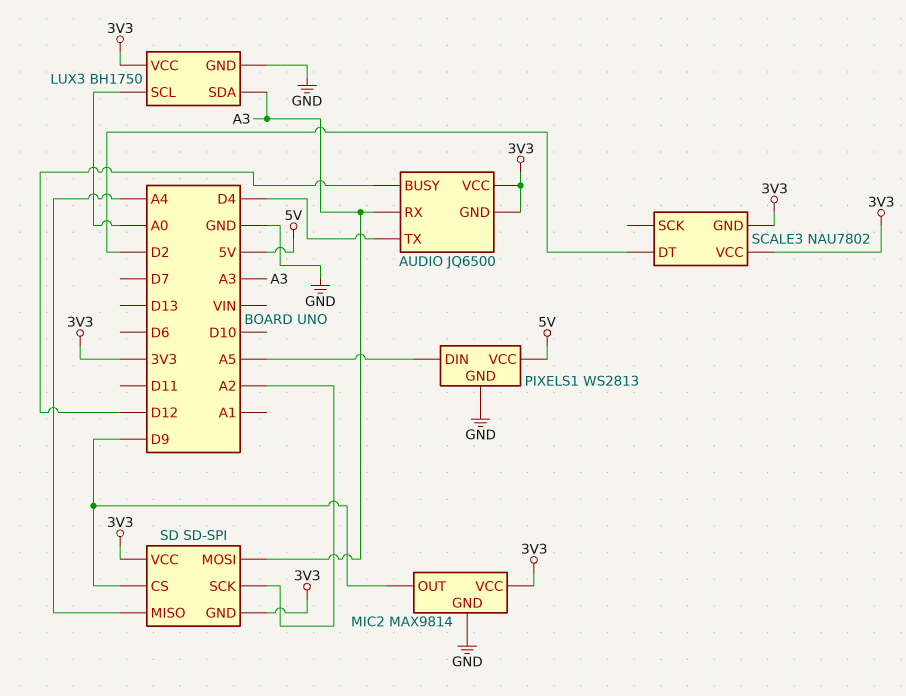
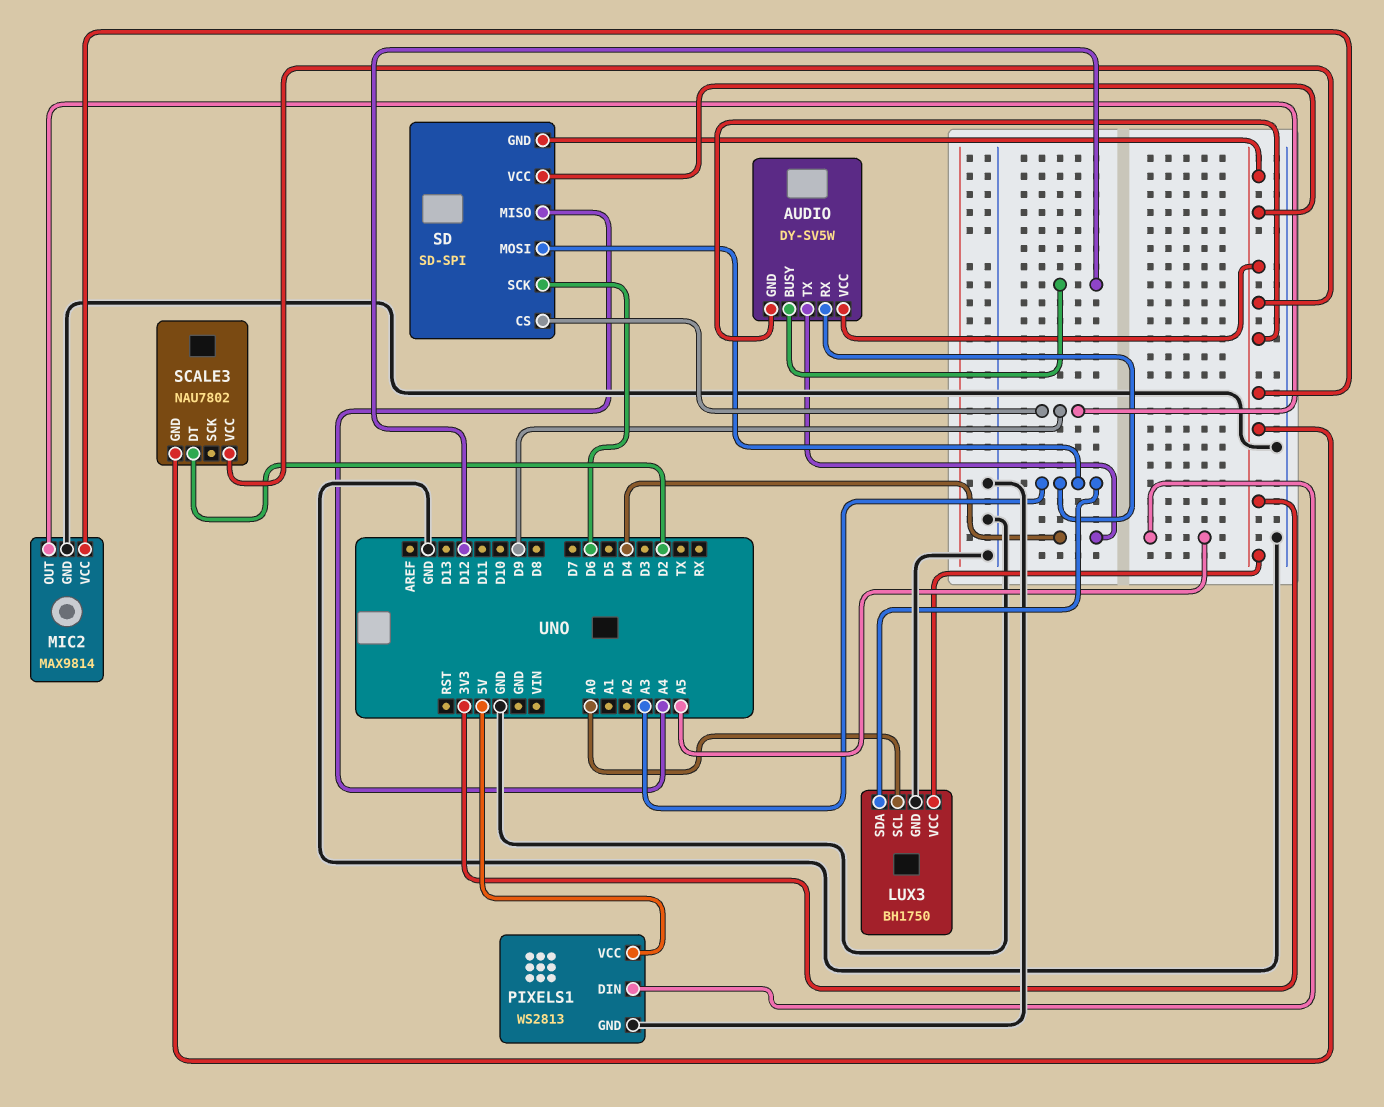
AUDIO: JQ6500 -> DY-SV5W
SD pin SCK: A2 -> D6

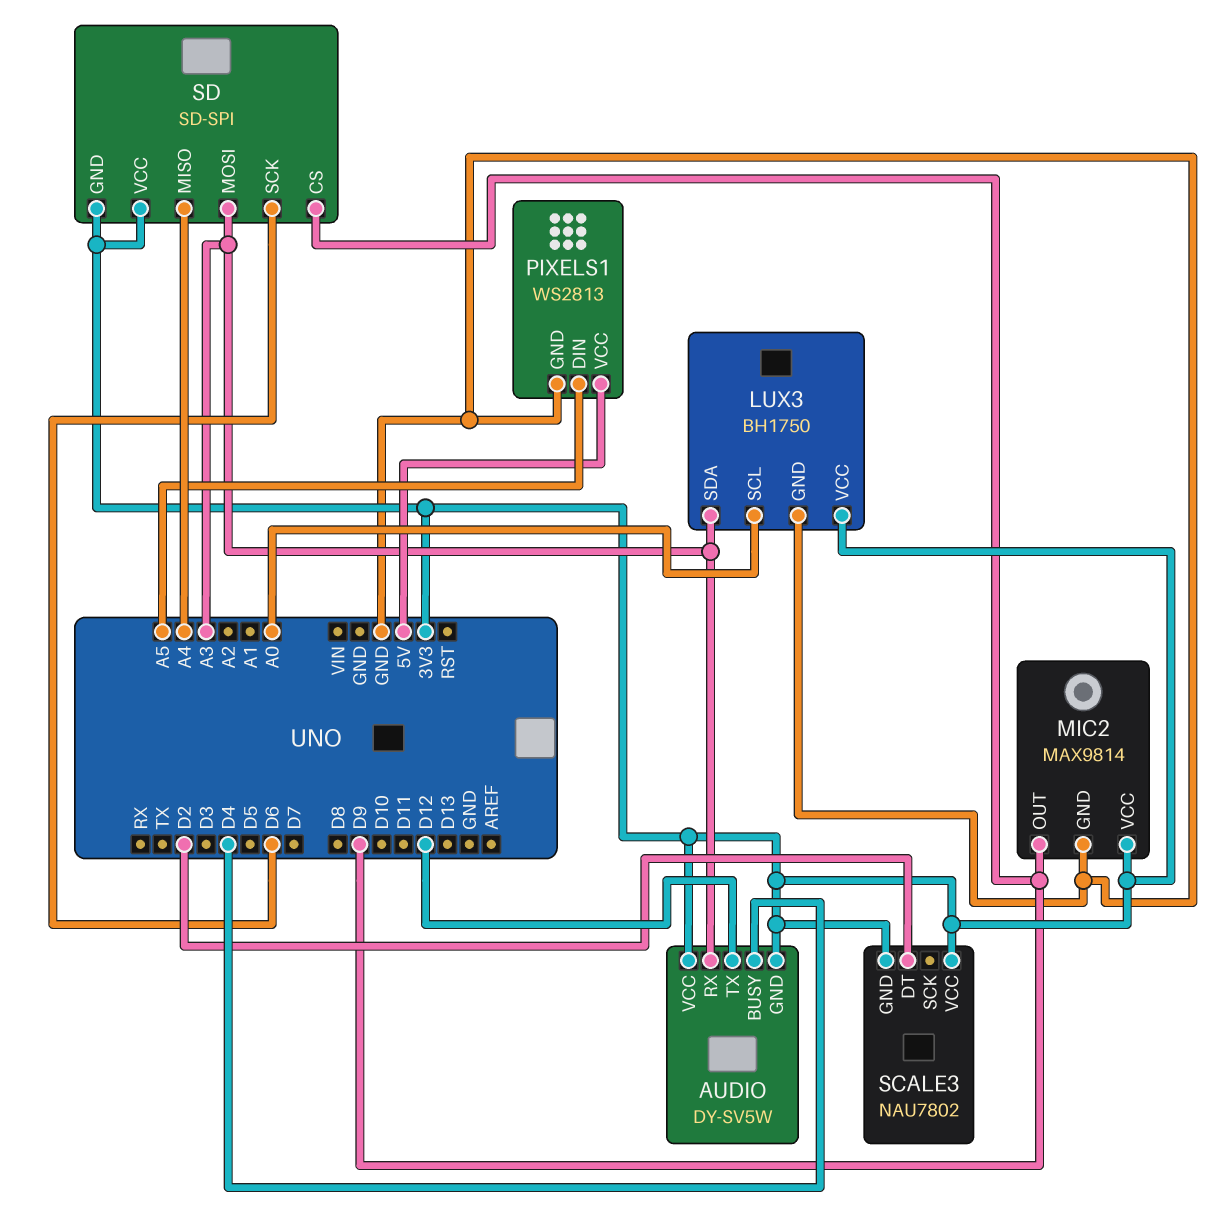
AUDIO pin BUSY: D12 -> D4
AUDIO pin TX: D4 -> D12

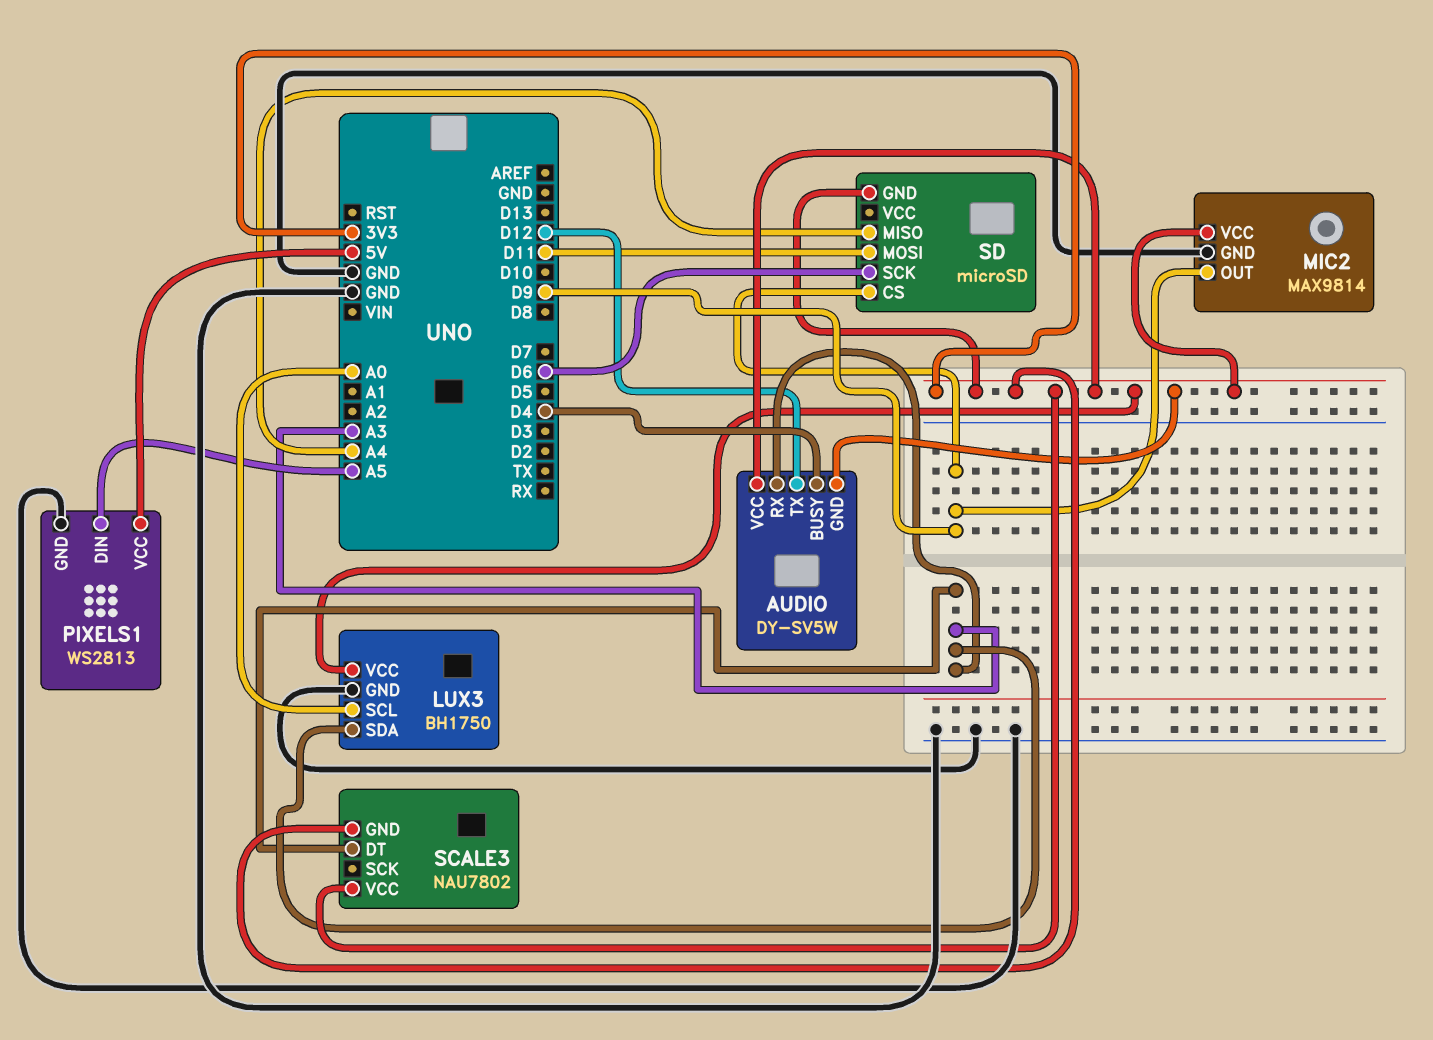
SCALE3 pin DT: D2 -> A3
SD: SD-SPI -> microSD
SD pin MOSI: A3 -> D11
SD pin VCC: 3V3 -> none

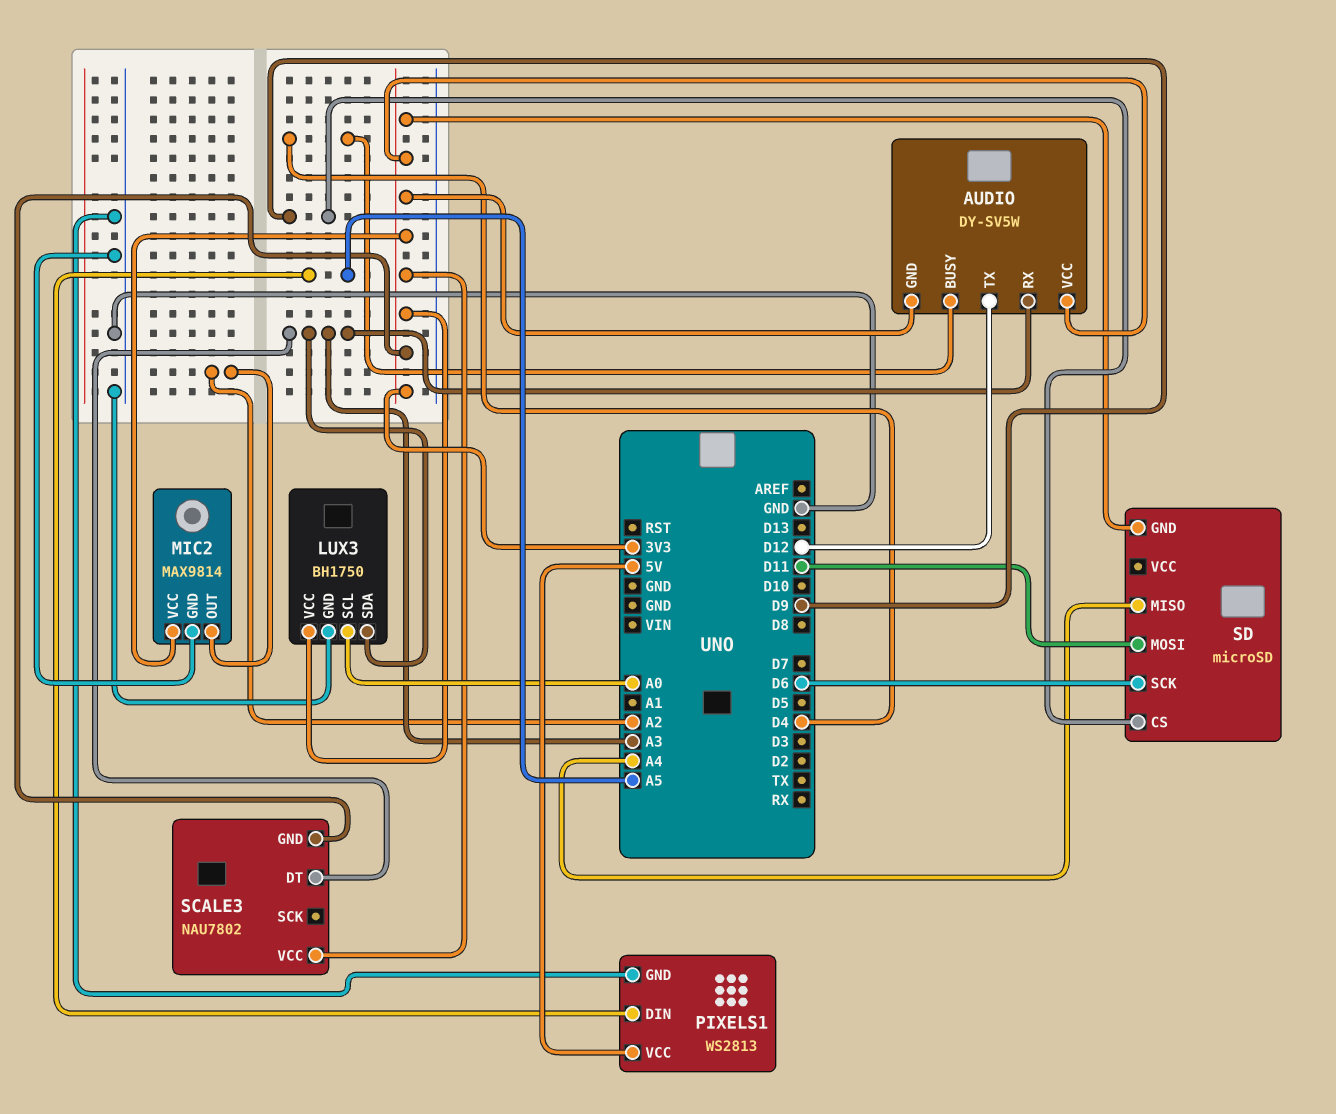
MIC2 pin OUT: D9 -> A2

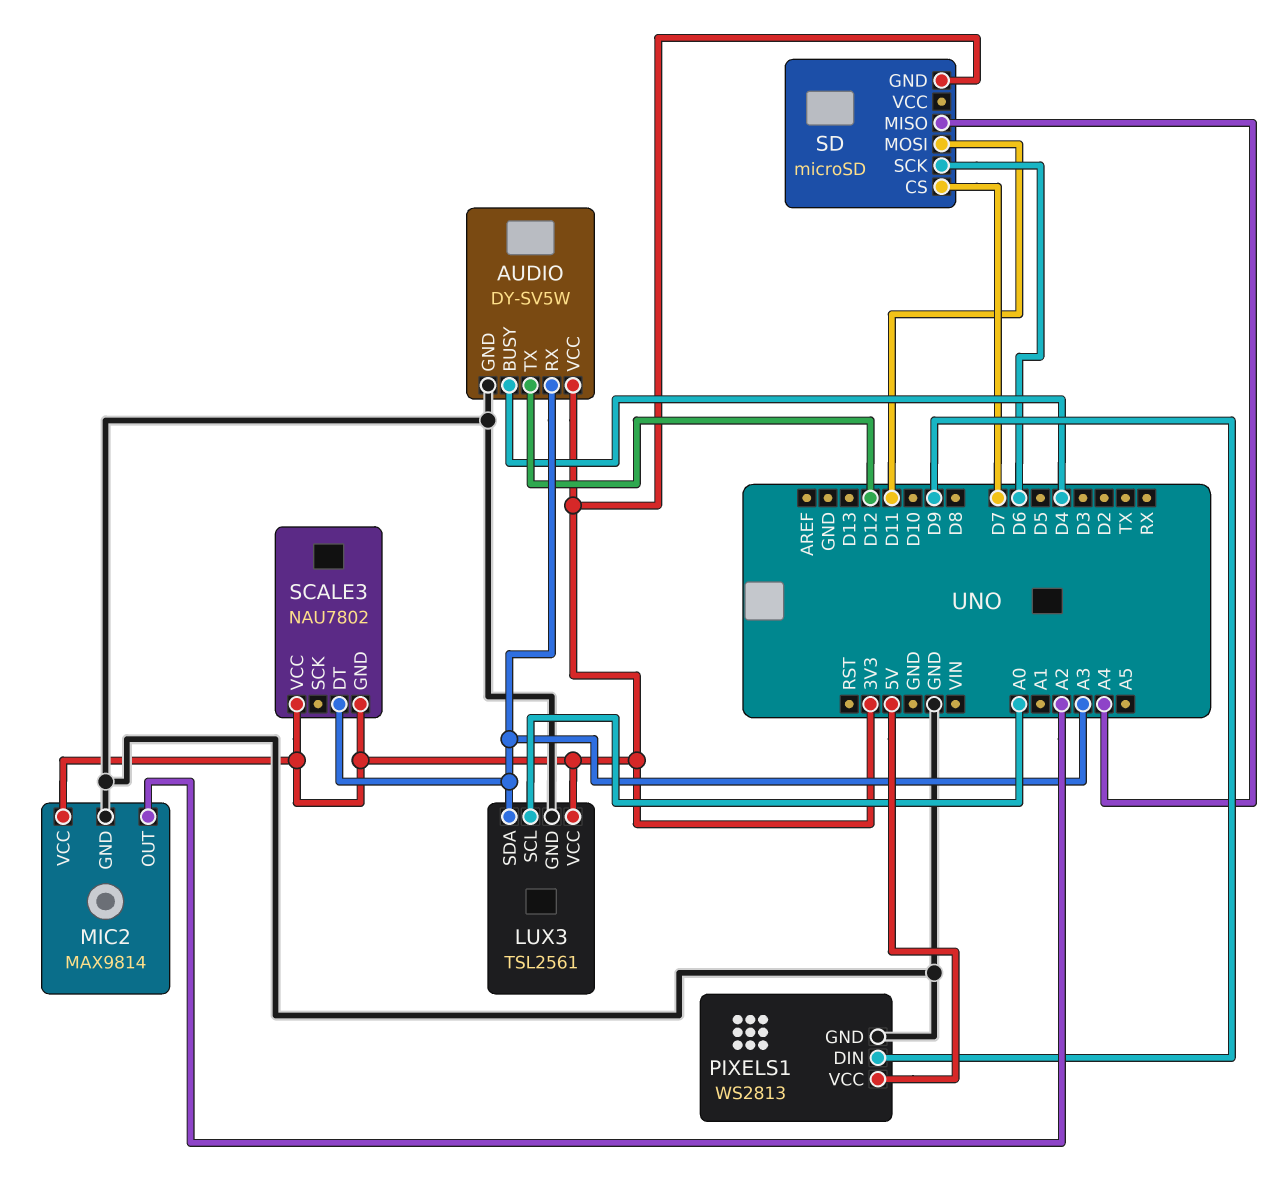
AUDIO pin GND: 3V3 -> GND
LUX3: BH1750 -> TSL2561
PIXELS1 pin DIN: A5 -> D9
SD pin CS: D9 -> D7

